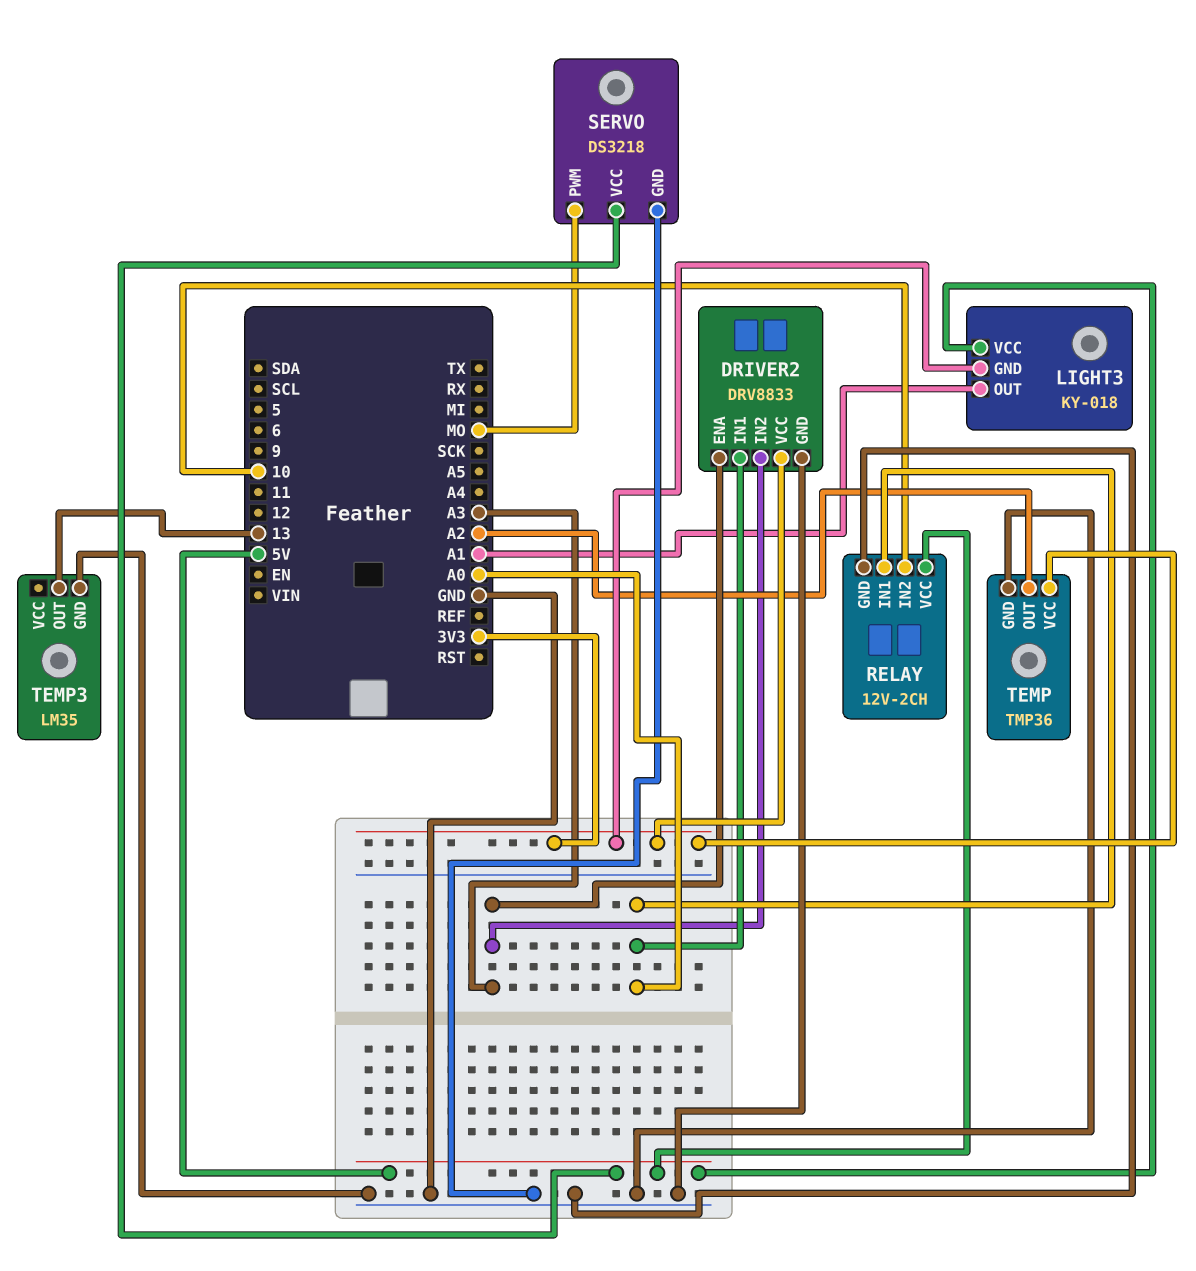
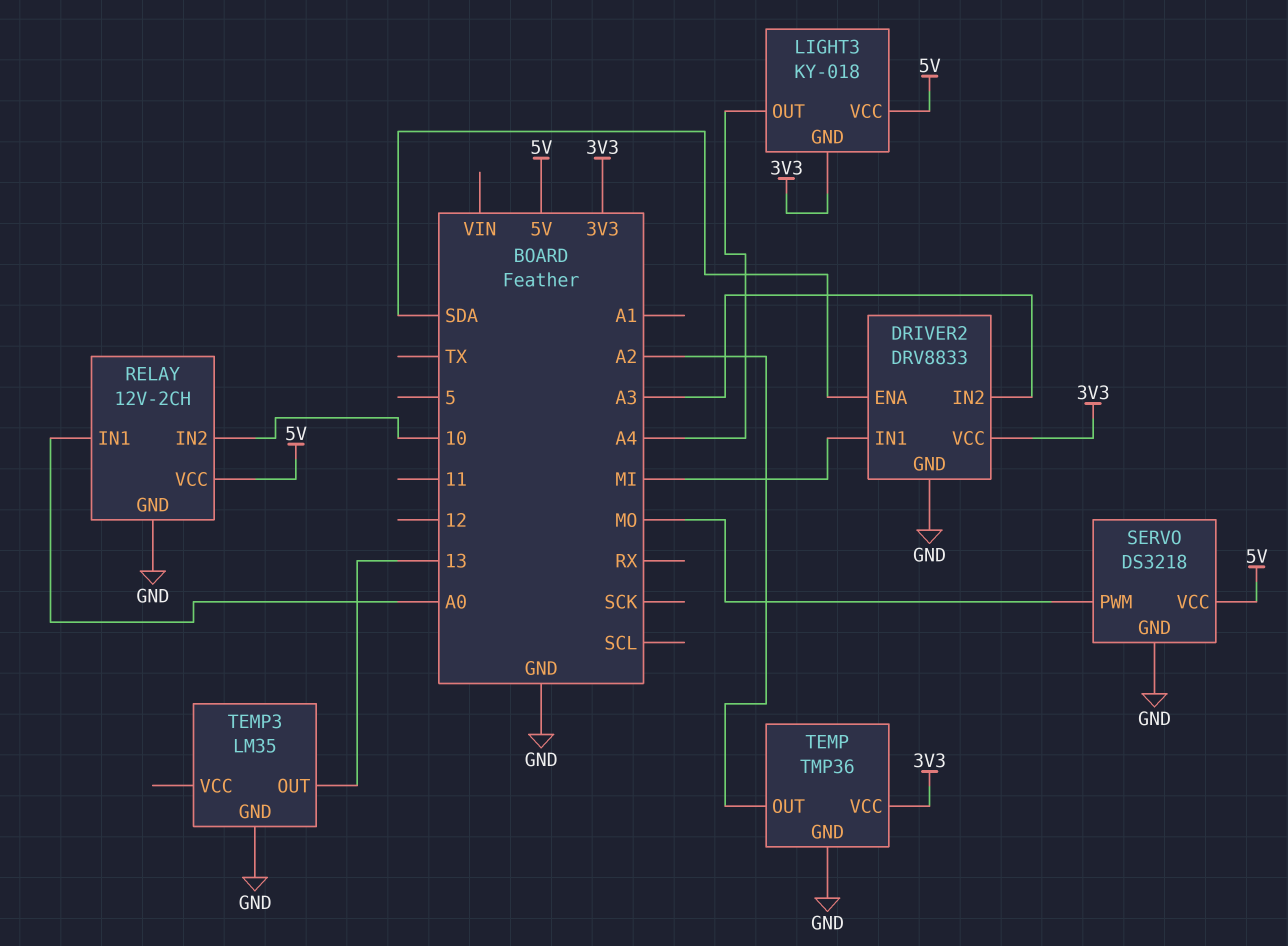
DRIVER2 pin ENA: A3 -> SDA
DRIVER2 pin IN1: A0 -> MI
LIGHT3 pin OUT: A1 -> A4

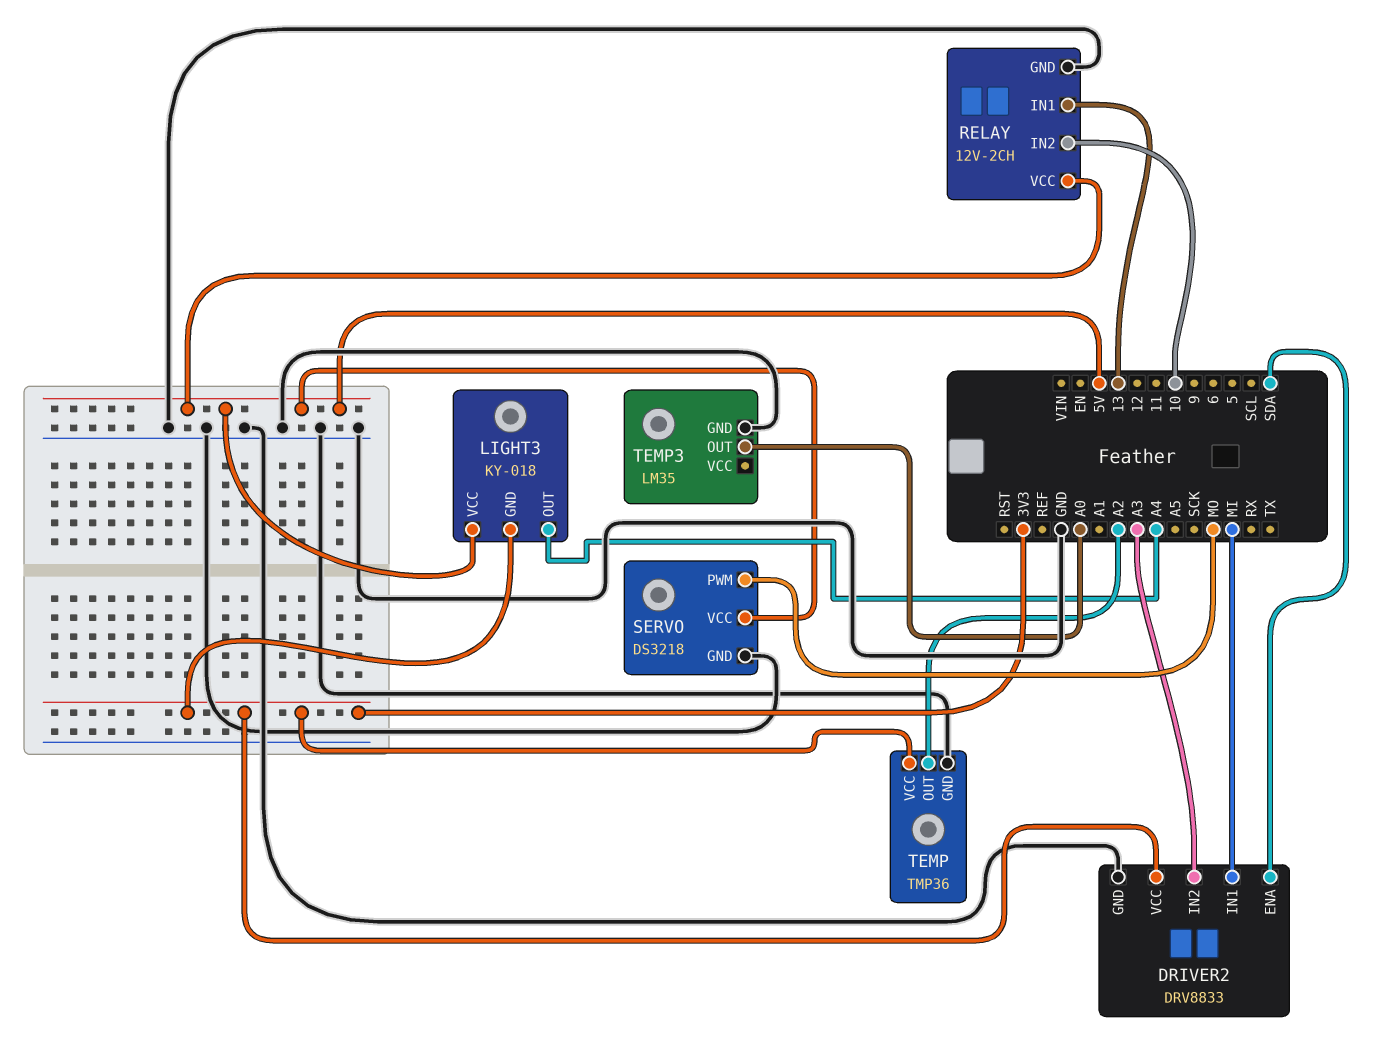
RELAY pin IN1: A0 -> 13
TEMP3 pin OUT: 13 -> A0

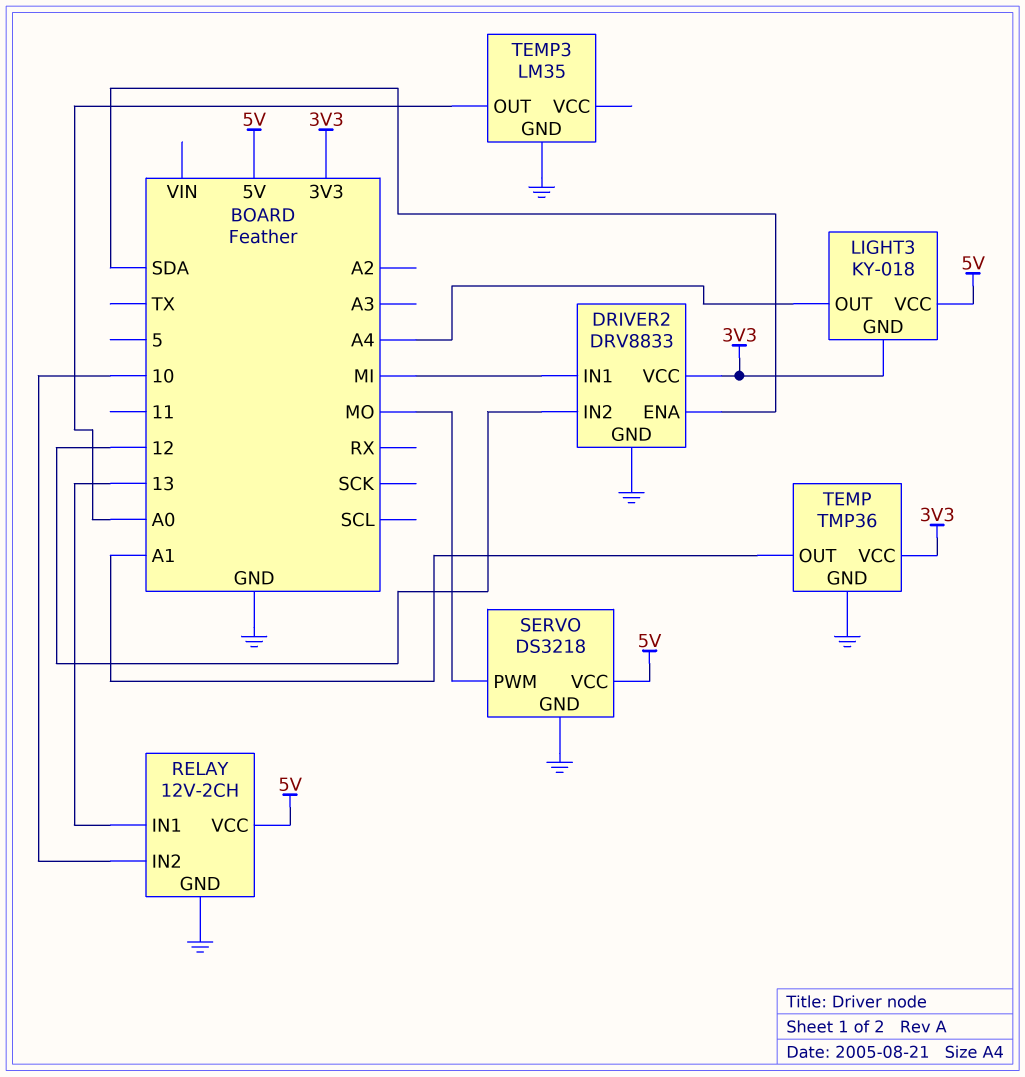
DRIVER2 pin IN2: A3 -> 12
TEMP pin OUT: A2 -> A1

